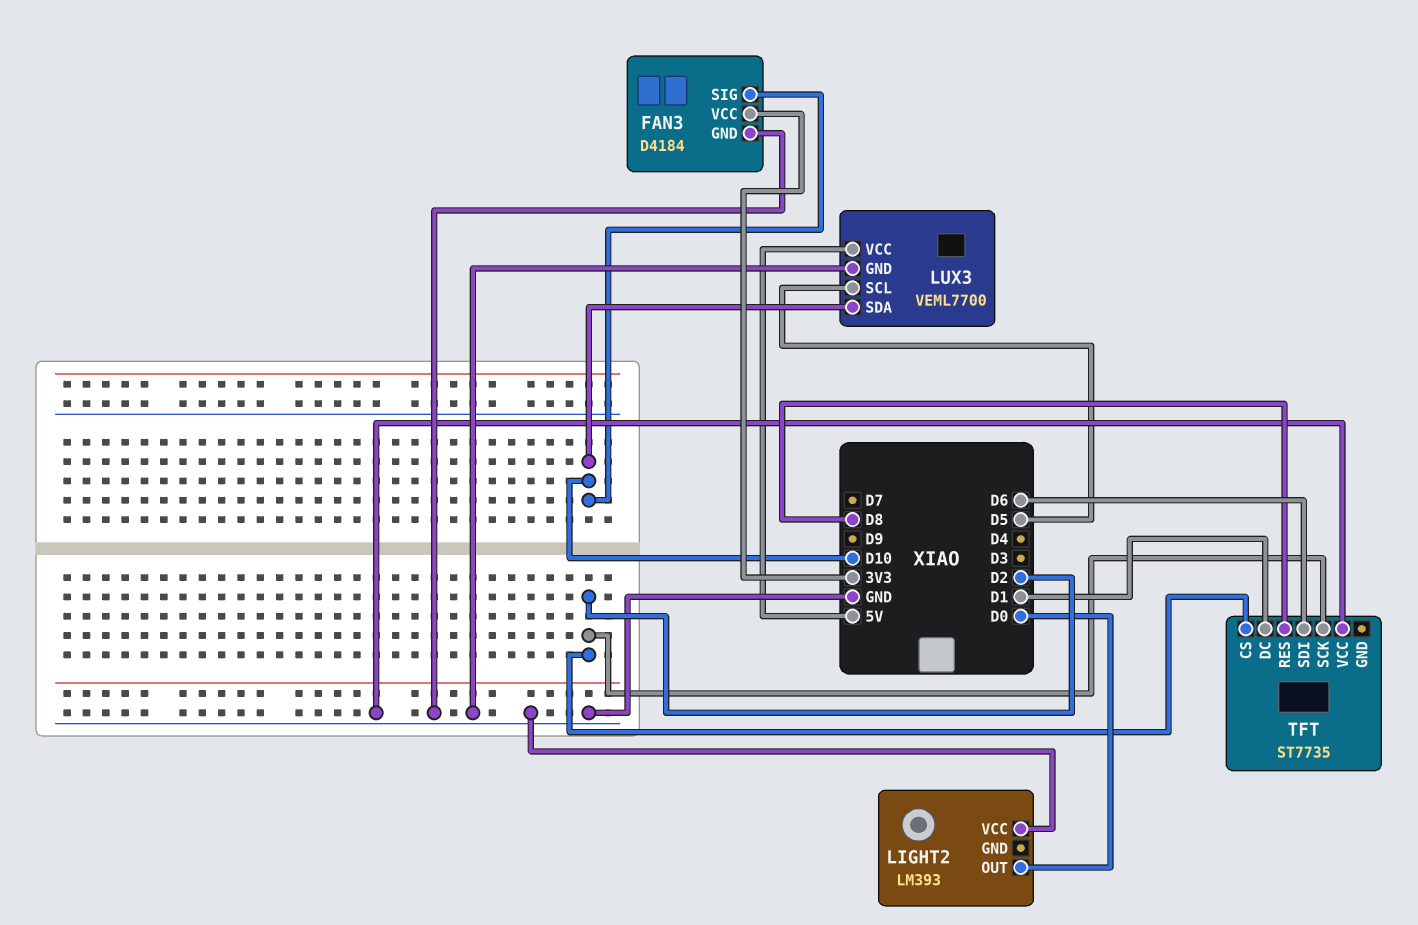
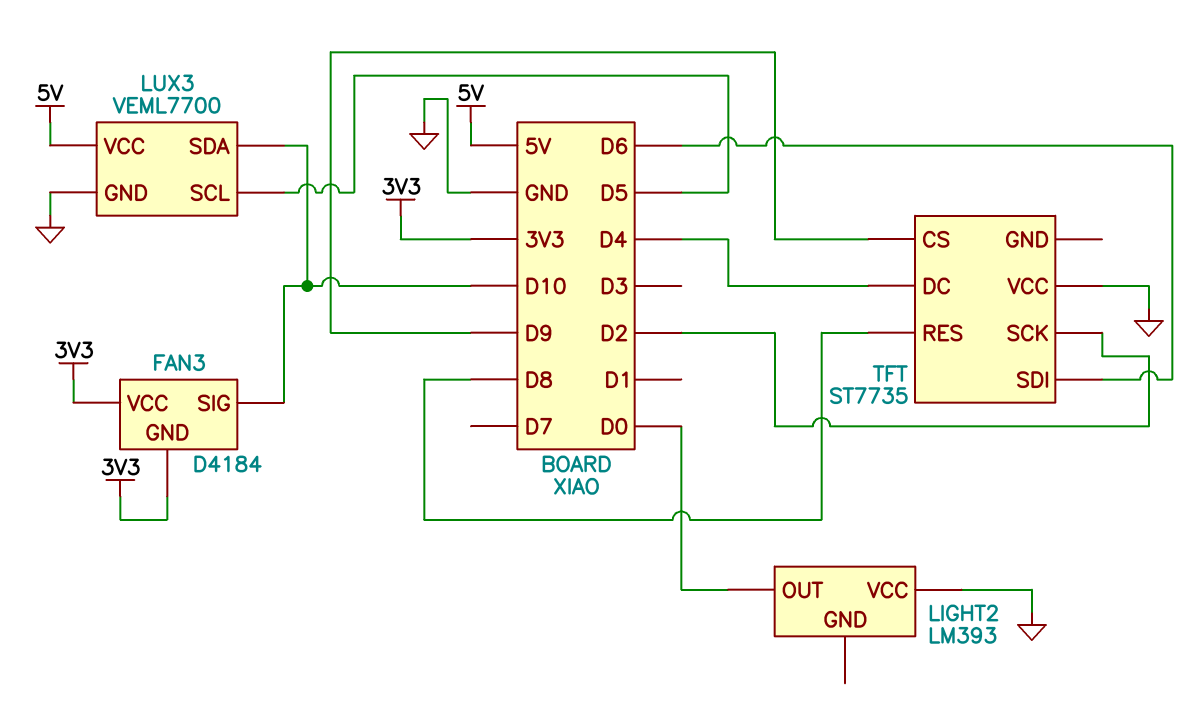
FAN3 pin GND: GND -> 3V3
TFT pin CS: D2 -> D9
TFT pin DC: D1 -> D4

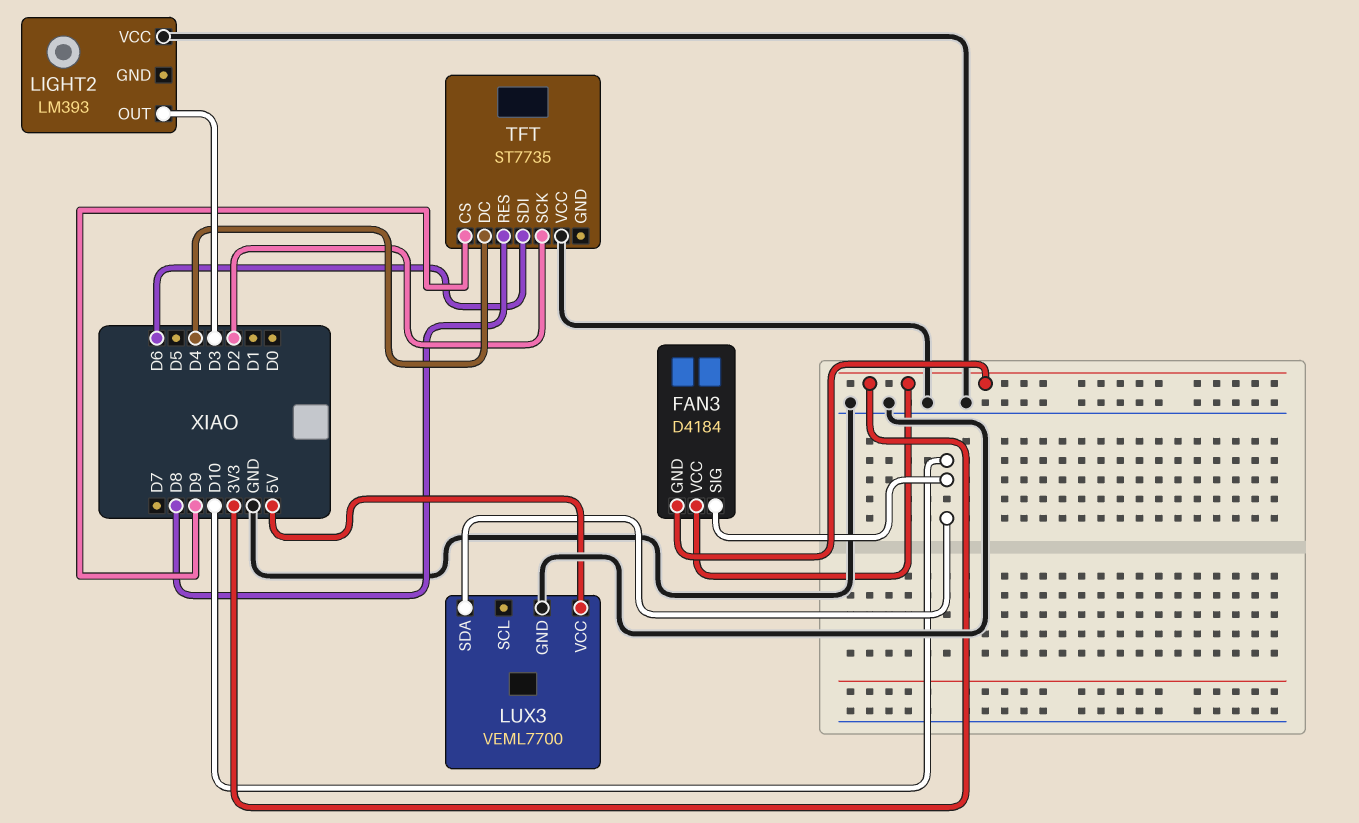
LIGHT2 pin OUT: D0 -> D3
LUX3 pin SCL: D5 -> none

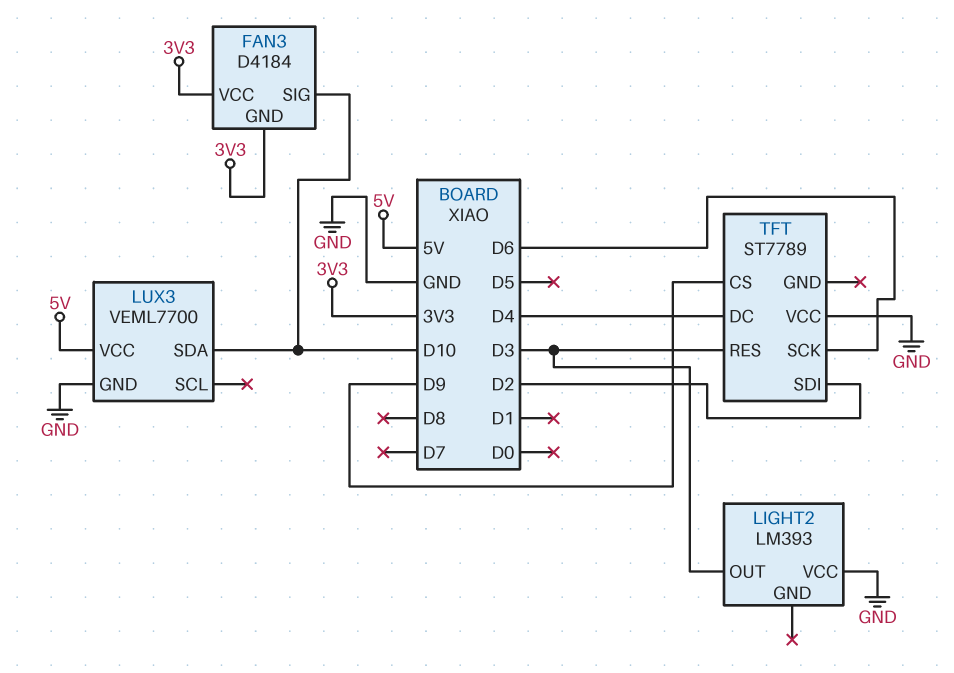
TFT: ST7735 -> ST7789
TFT pin RES: D8 -> D3
TFT pin SCK: D2 -> D6
TFT pin SDI: D6 -> D2

